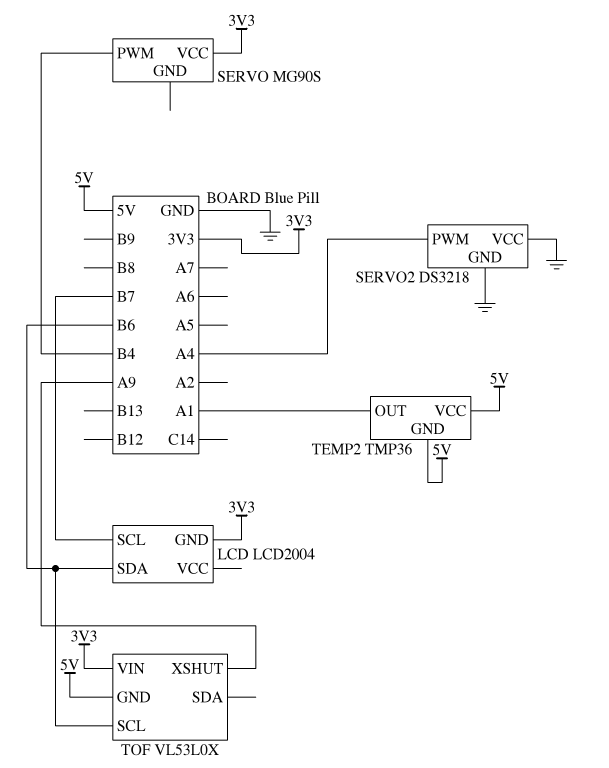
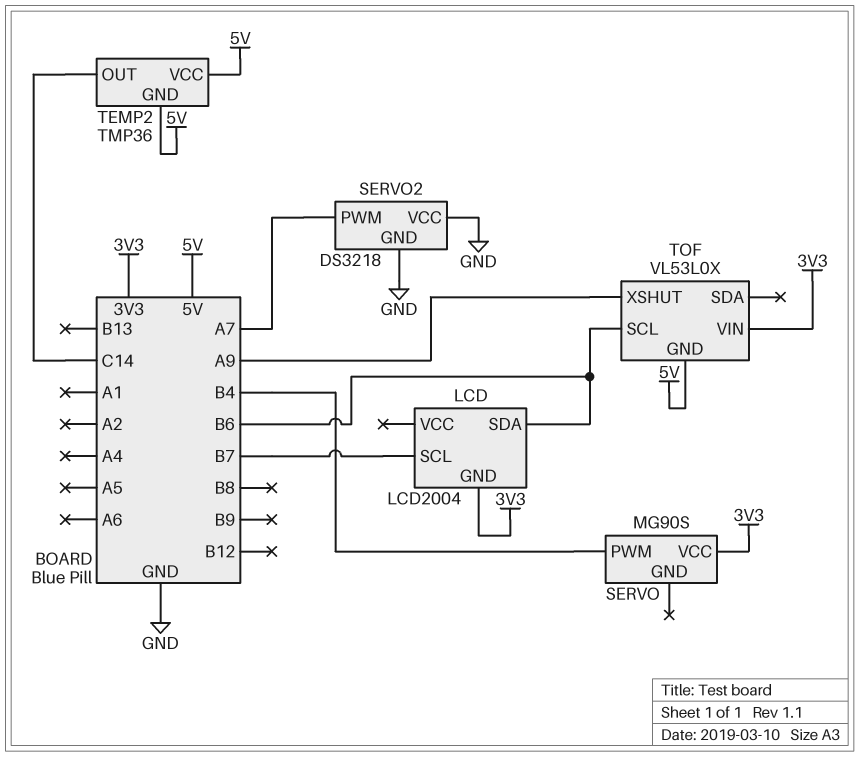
SERVO2 pin PWM: A4 -> A7
TEMP2 pin OUT: A1 -> C14

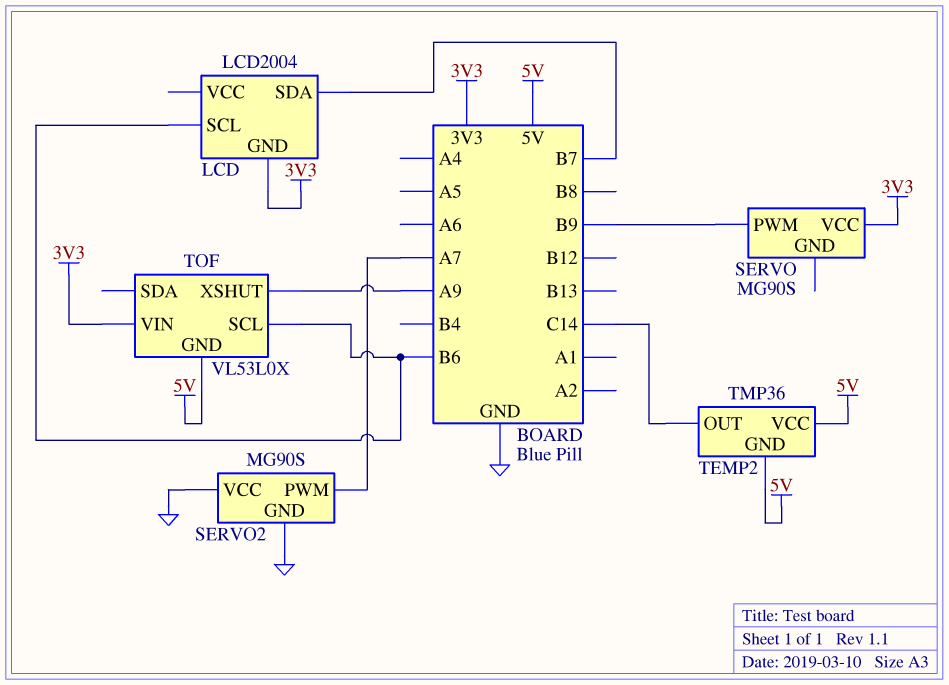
LCD pin SCL: B7 -> B6
LCD pin SDA: B6 -> B7
SERVO pin PWM: B4 -> B9
SERVO2: DS3218 -> MG90S

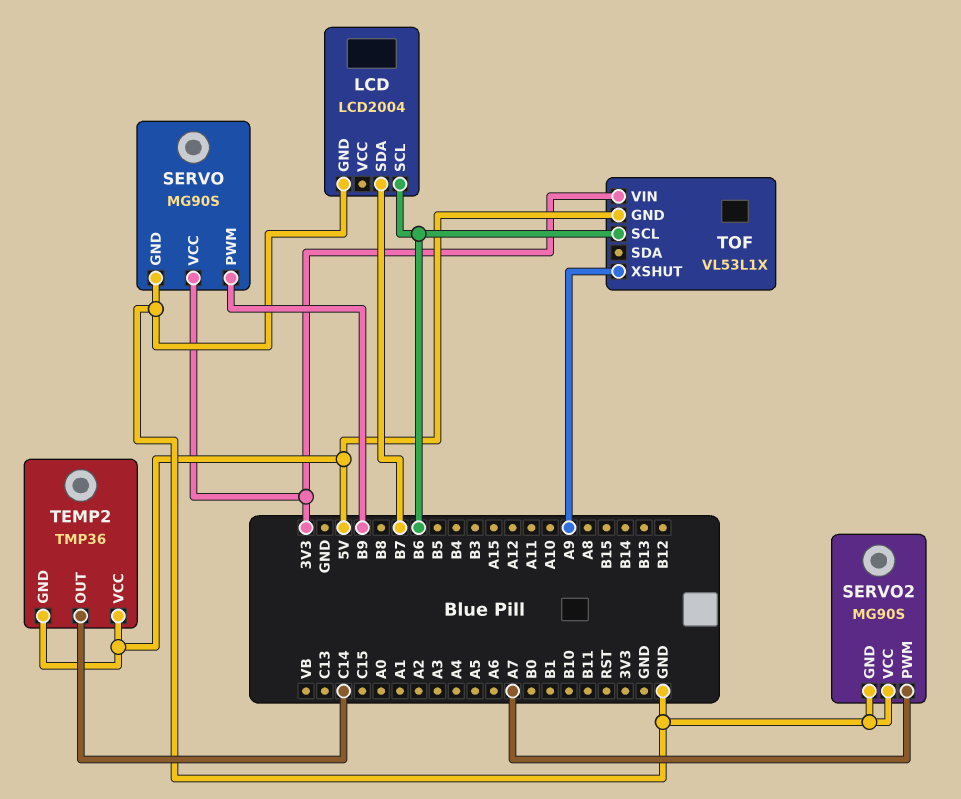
LCD pin GND: 3V3 -> GND
SERVO pin GND: none -> GND
TOF: VL53L0X -> VL53L1X

